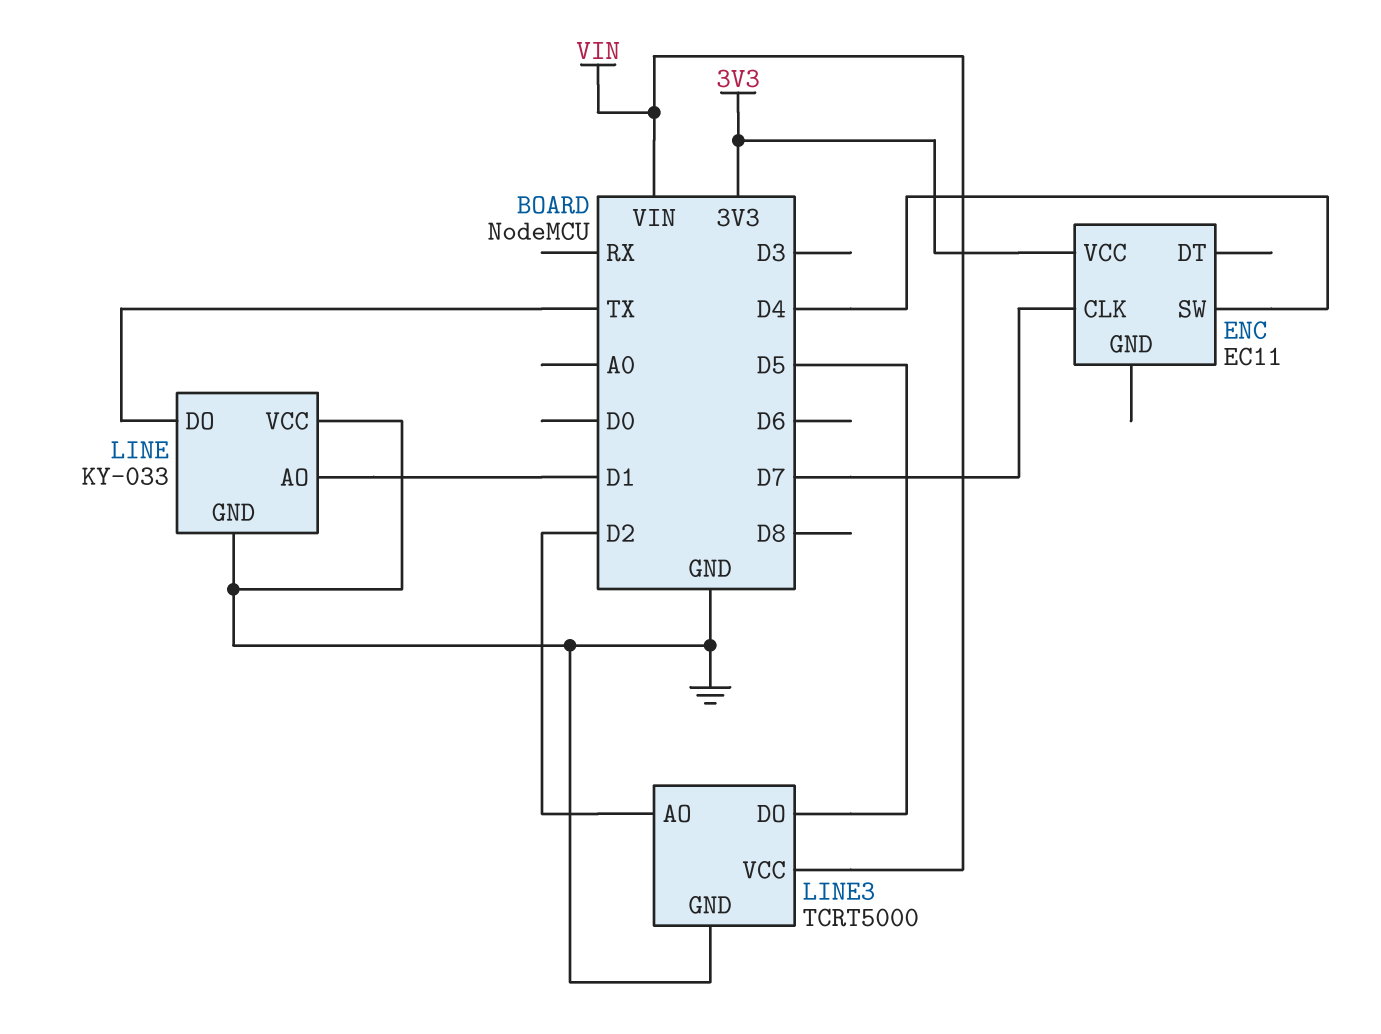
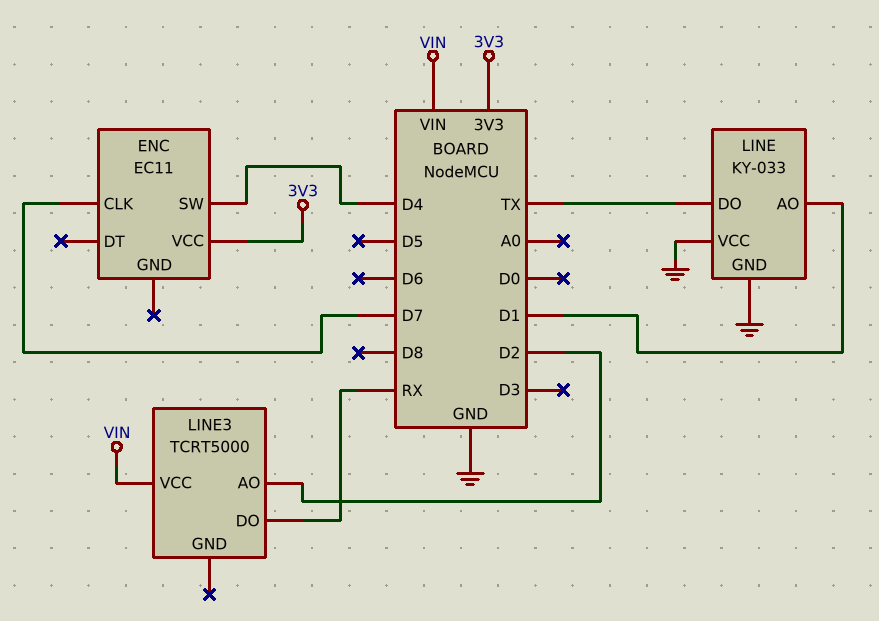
LINE3 pin DO: D5 -> RX
LINE3 pin GND: GND -> none

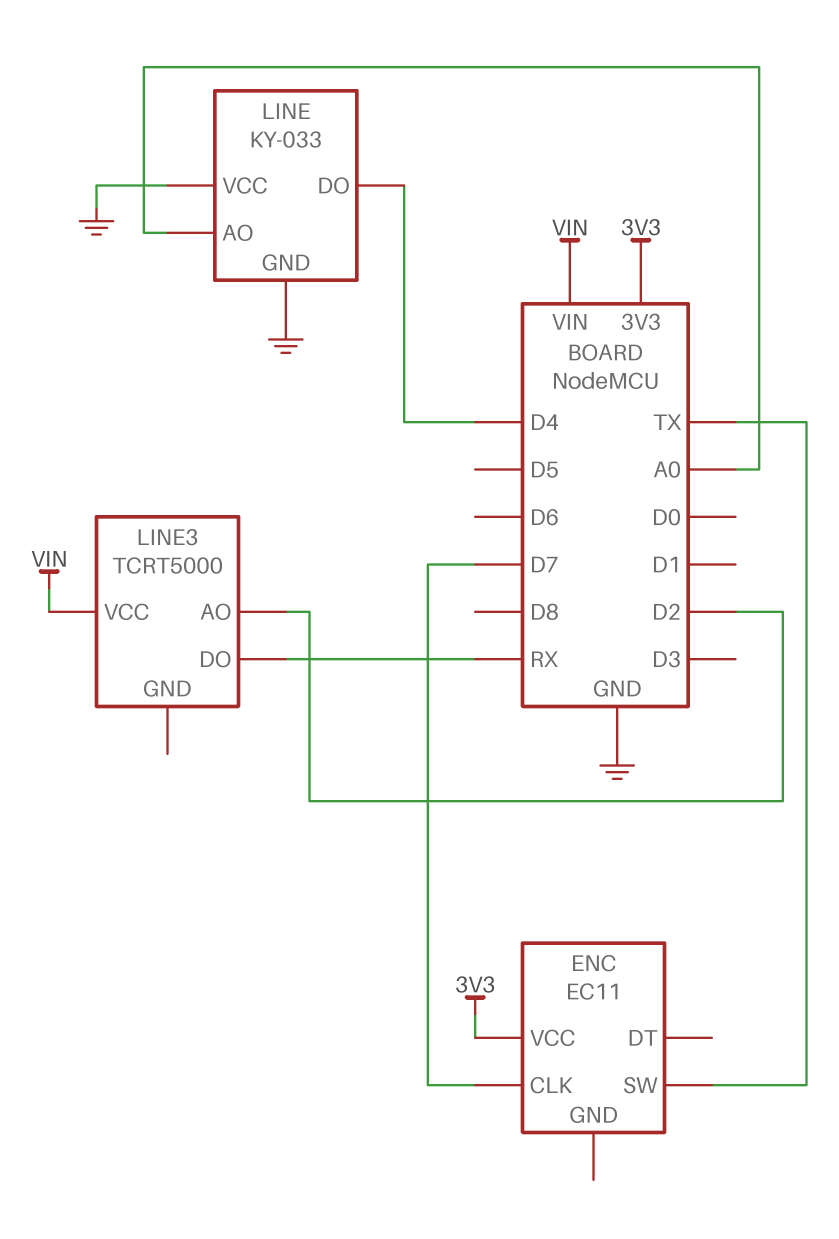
ENC pin SW: D4 -> TX
LINE pin AO: D1 -> A0
LINE pin DO: TX -> D4

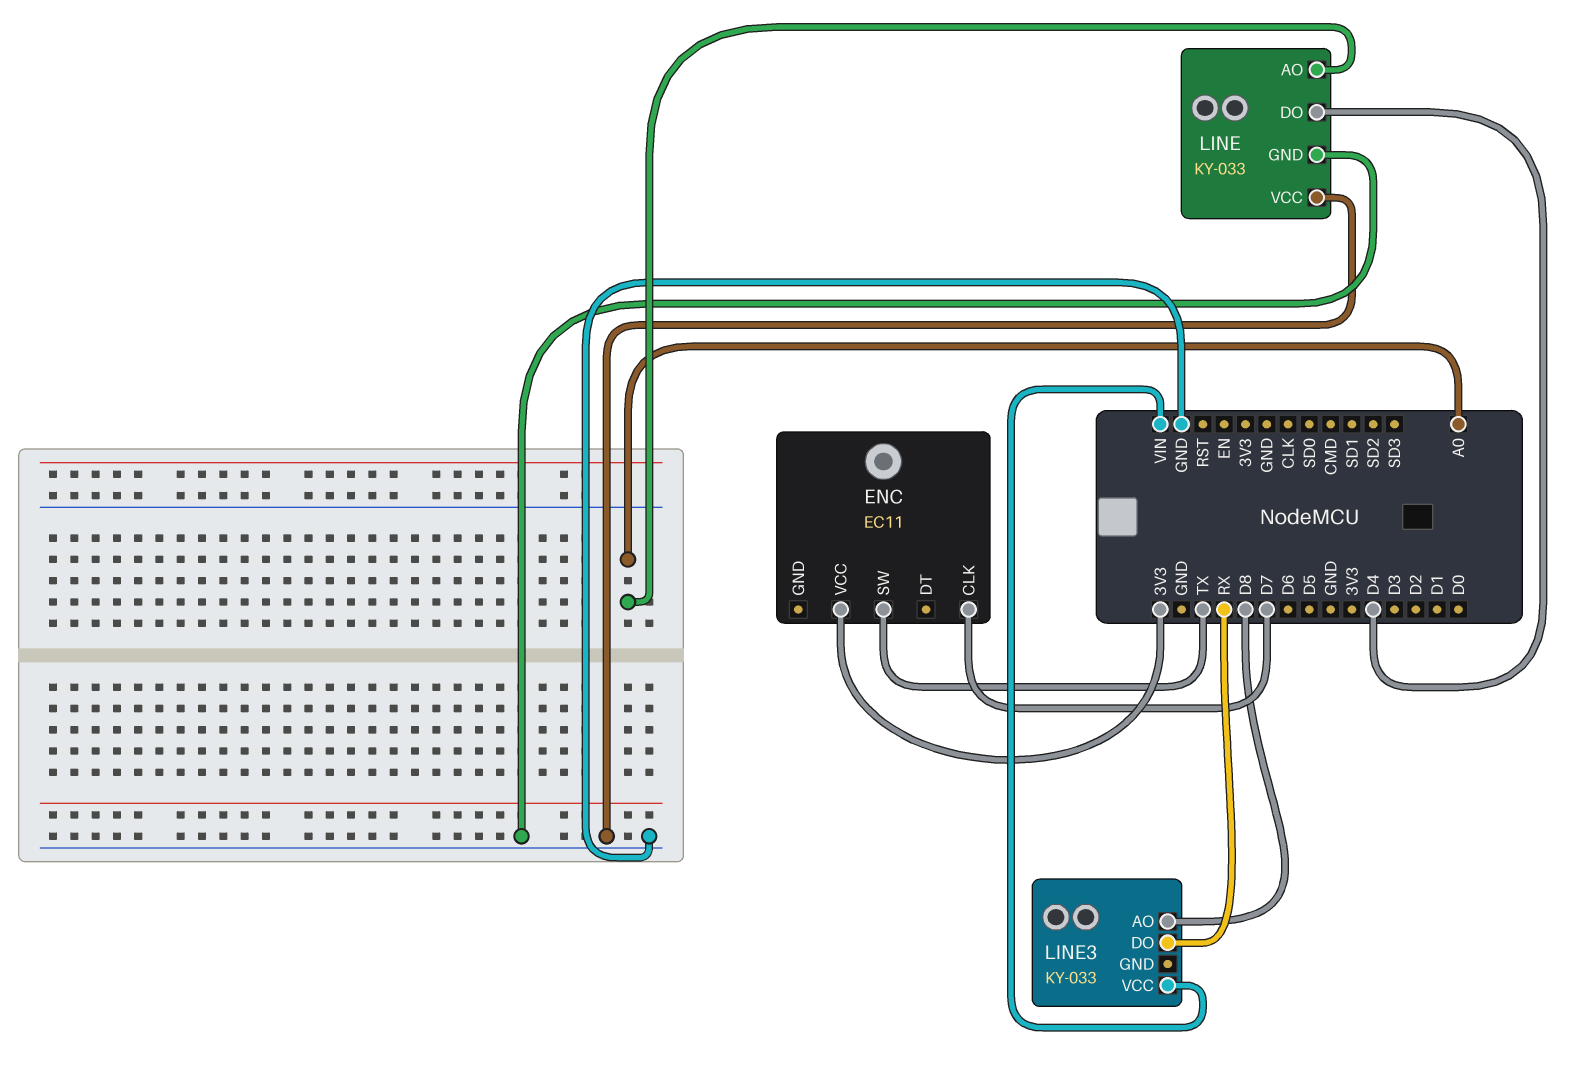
LINE3: TCRT5000 -> KY-033
LINE3 pin AO: D2 -> D8

